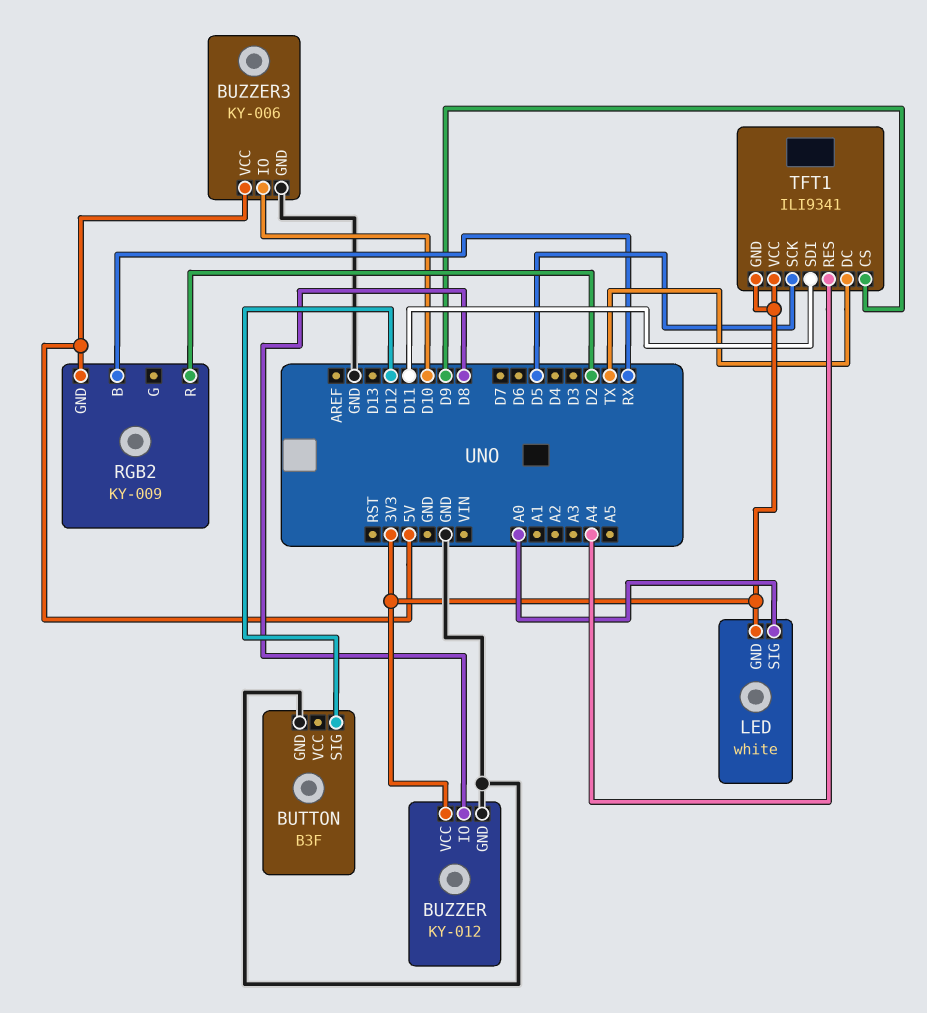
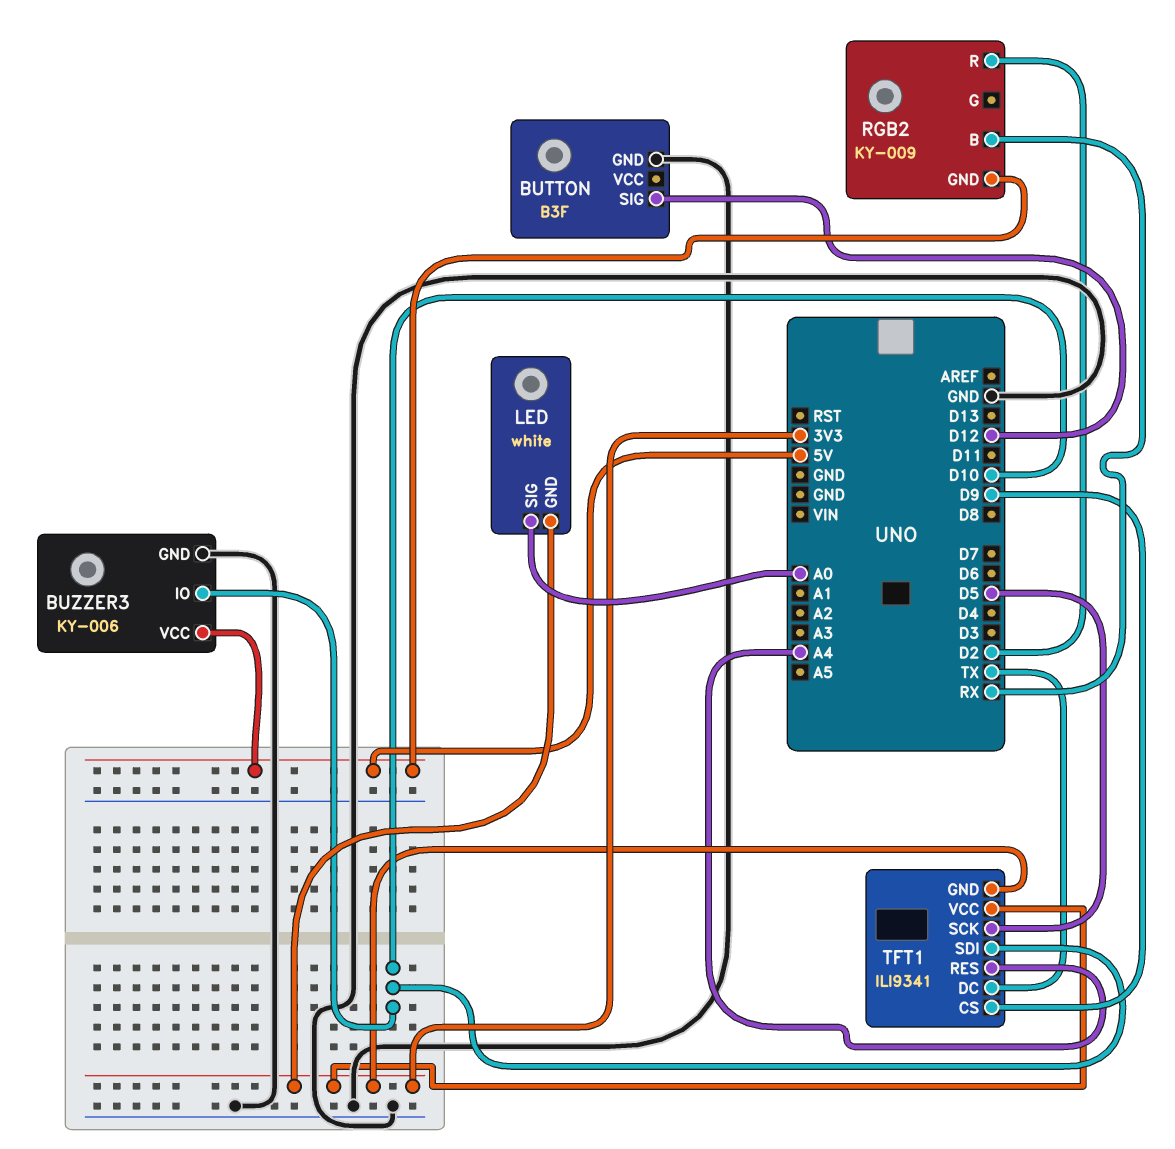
BUZZER: KY-012 -> none
BUZZER pin GND: GND -> none
BUZZER pin IO: D8 -> none
BUZZER pin VCC: 3V3 -> none
TFT1 pin SDI: D11 -> D10

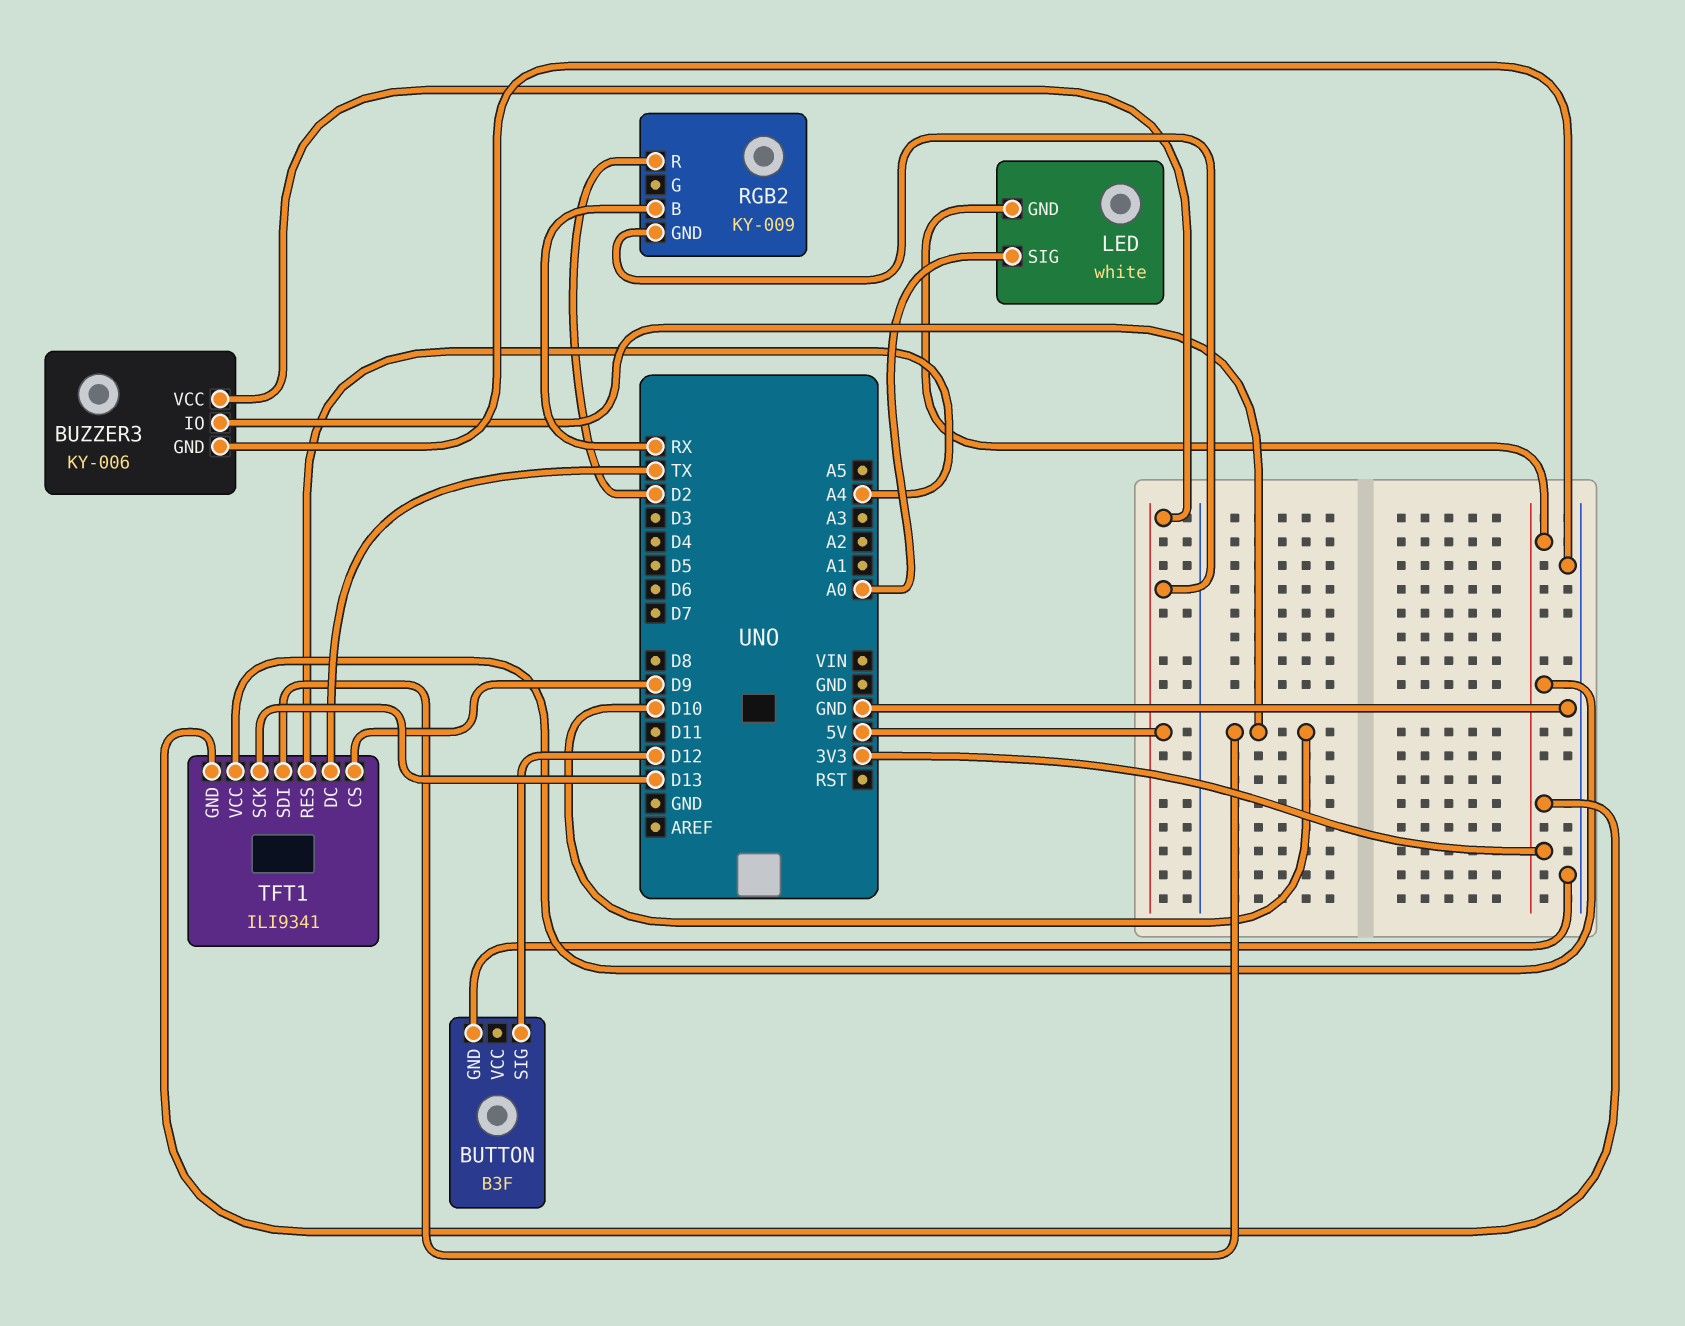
TFT1 pin SCK: D5 -> D13

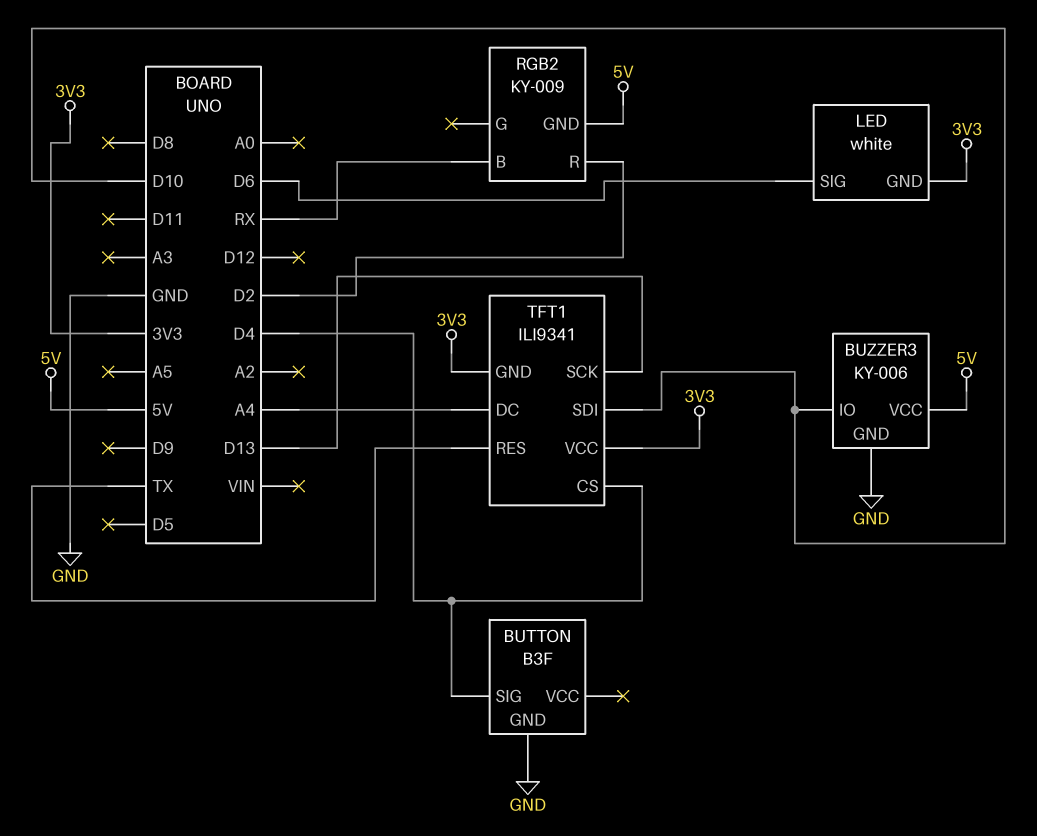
BUTTON pin SIG: D12 -> D4
LED pin SIG: A0 -> D6
TFT1 pin CS: D9 -> D4
TFT1 pin DC: TX -> A4
TFT1 pin RES: A4 -> TX

